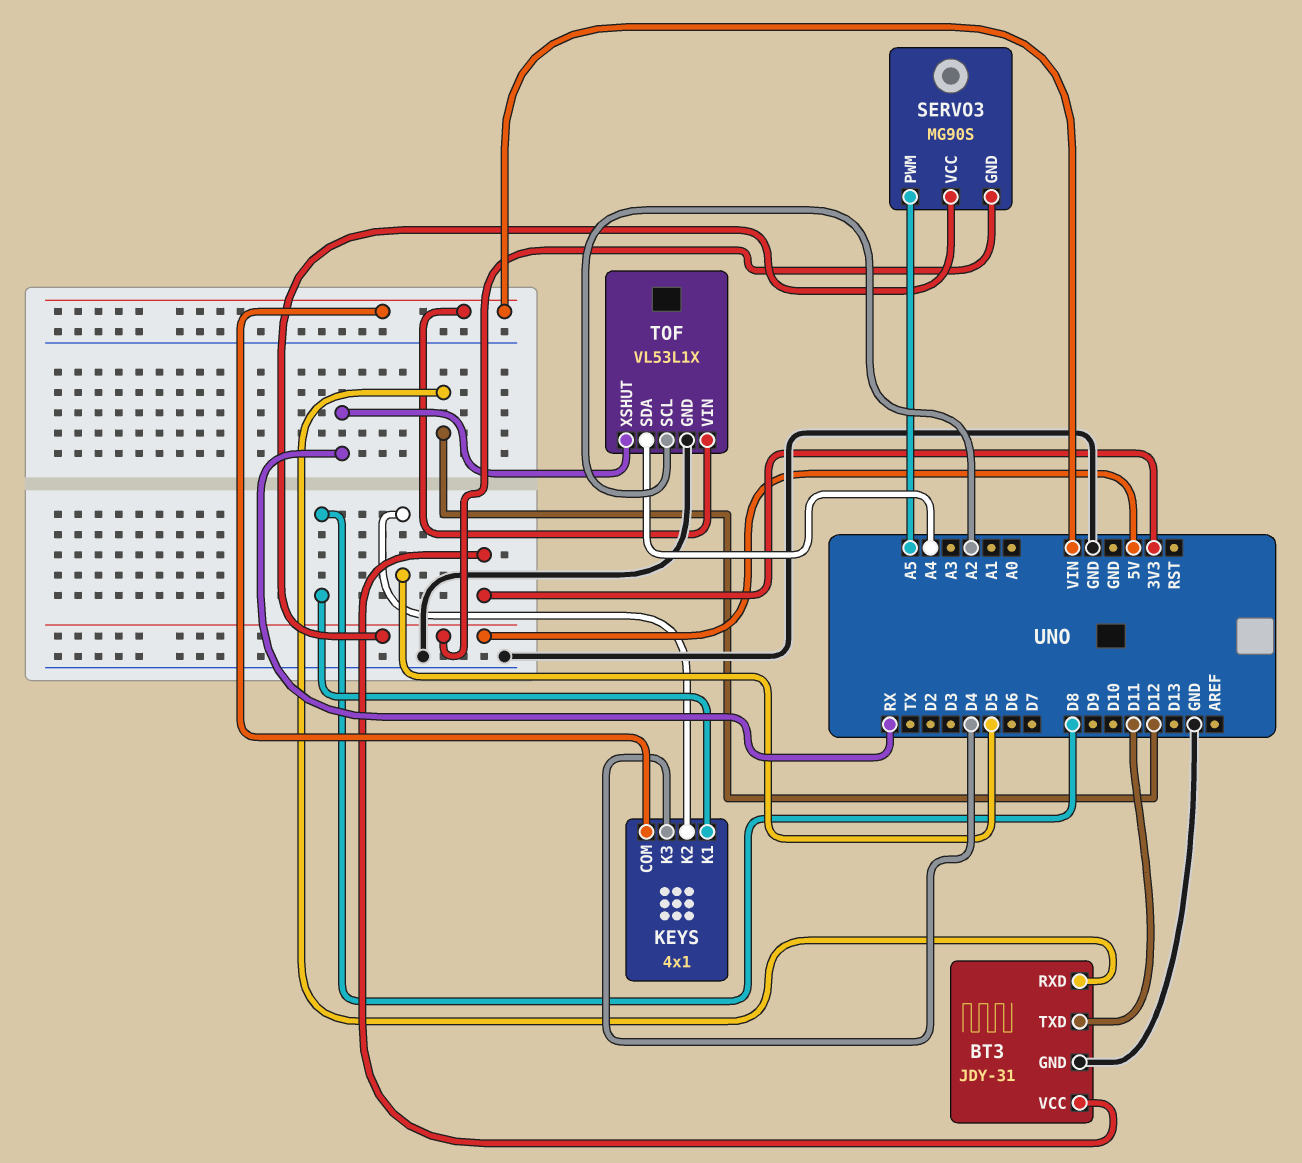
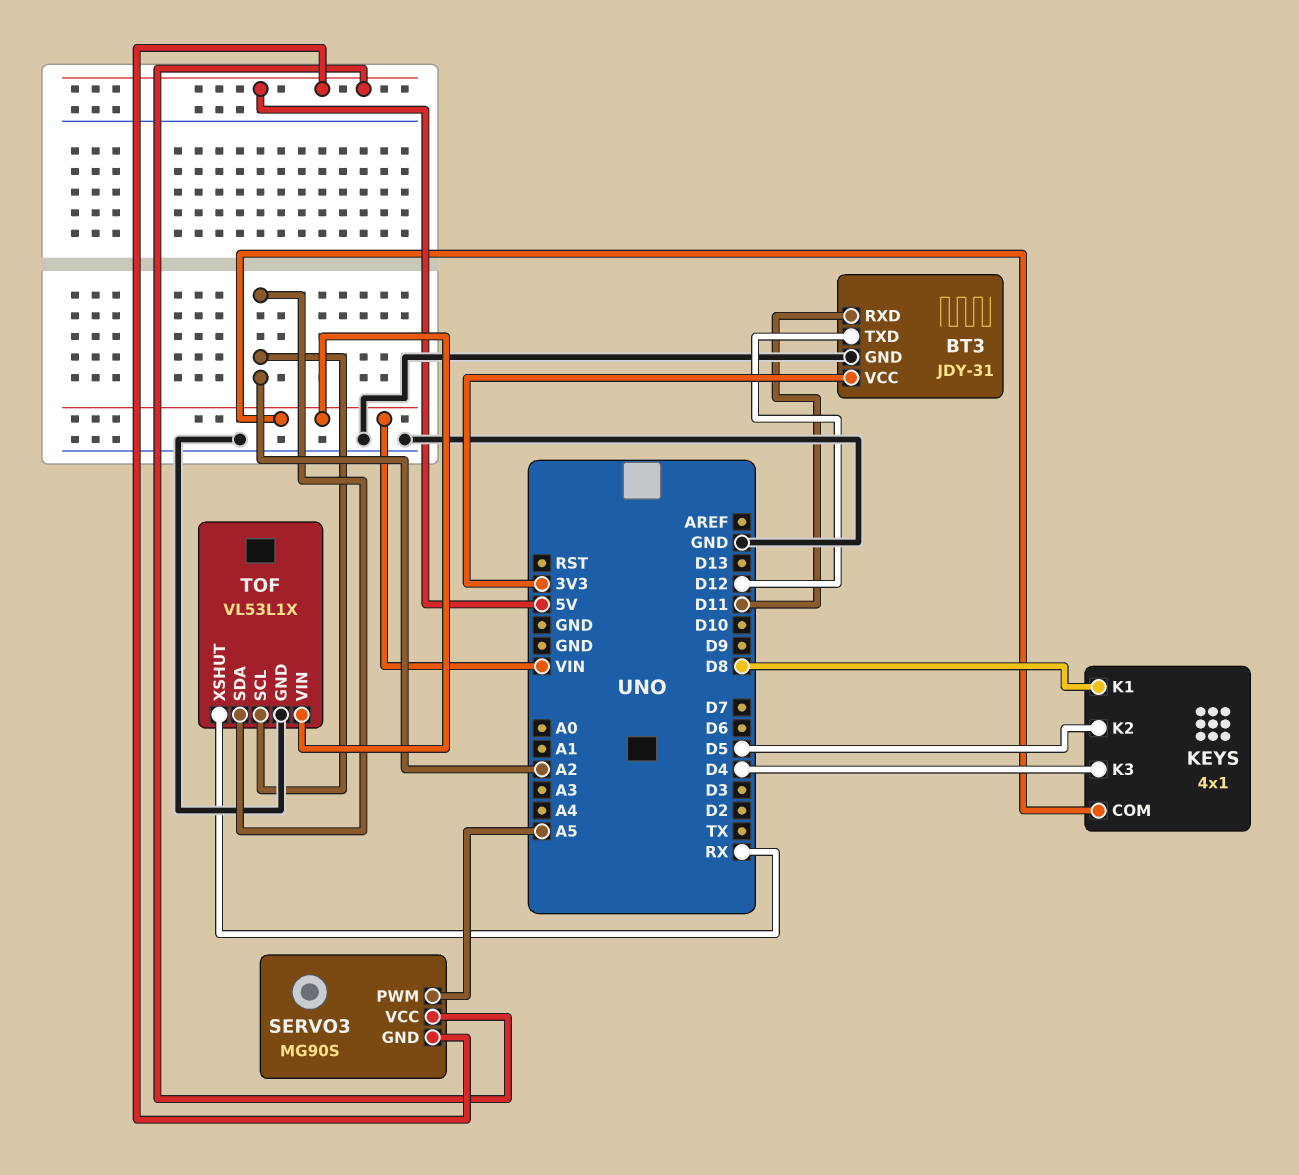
BT3 pin RXD: D12 -> D11
BT3 pin TXD: D11 -> D12
TOF pin SDA: A4 -> A2

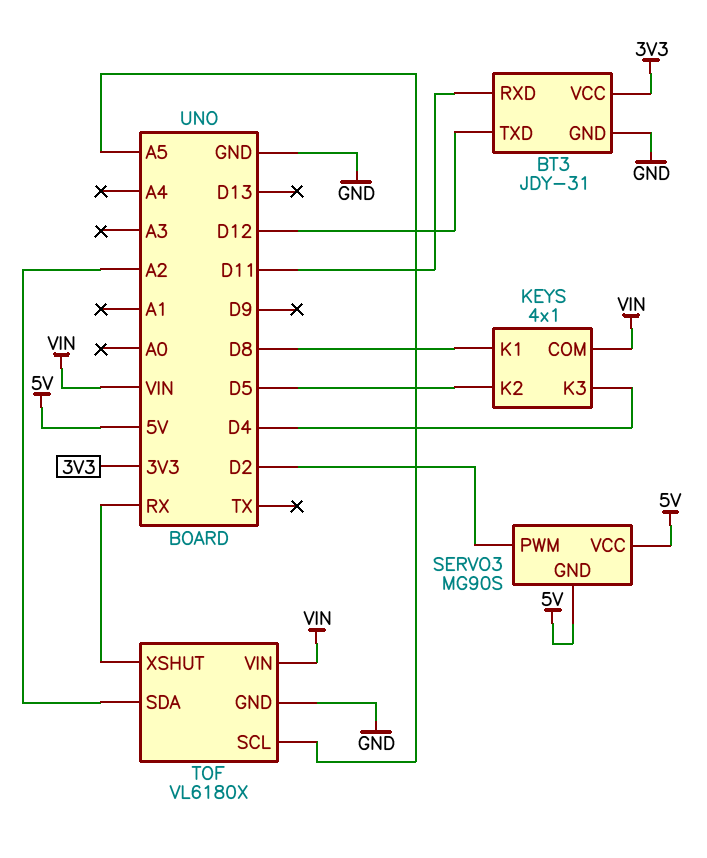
SERVO3 pin PWM: A5 -> D2
TOF: VL53L1X -> VL6180X
TOF pin SCL: A2 -> A5

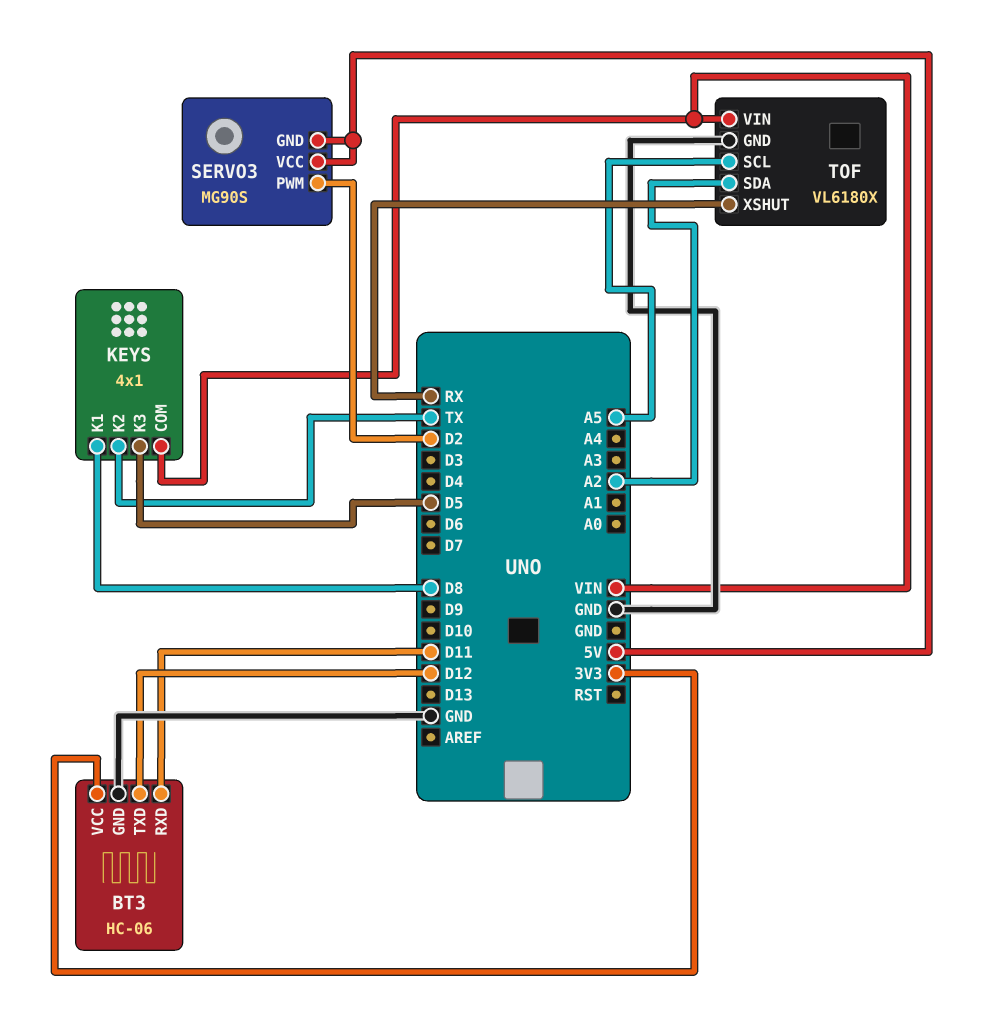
BT3: JDY-31 -> HC-06
KEYS pin K2: D5 -> TX
KEYS pin K3: D4 -> D5

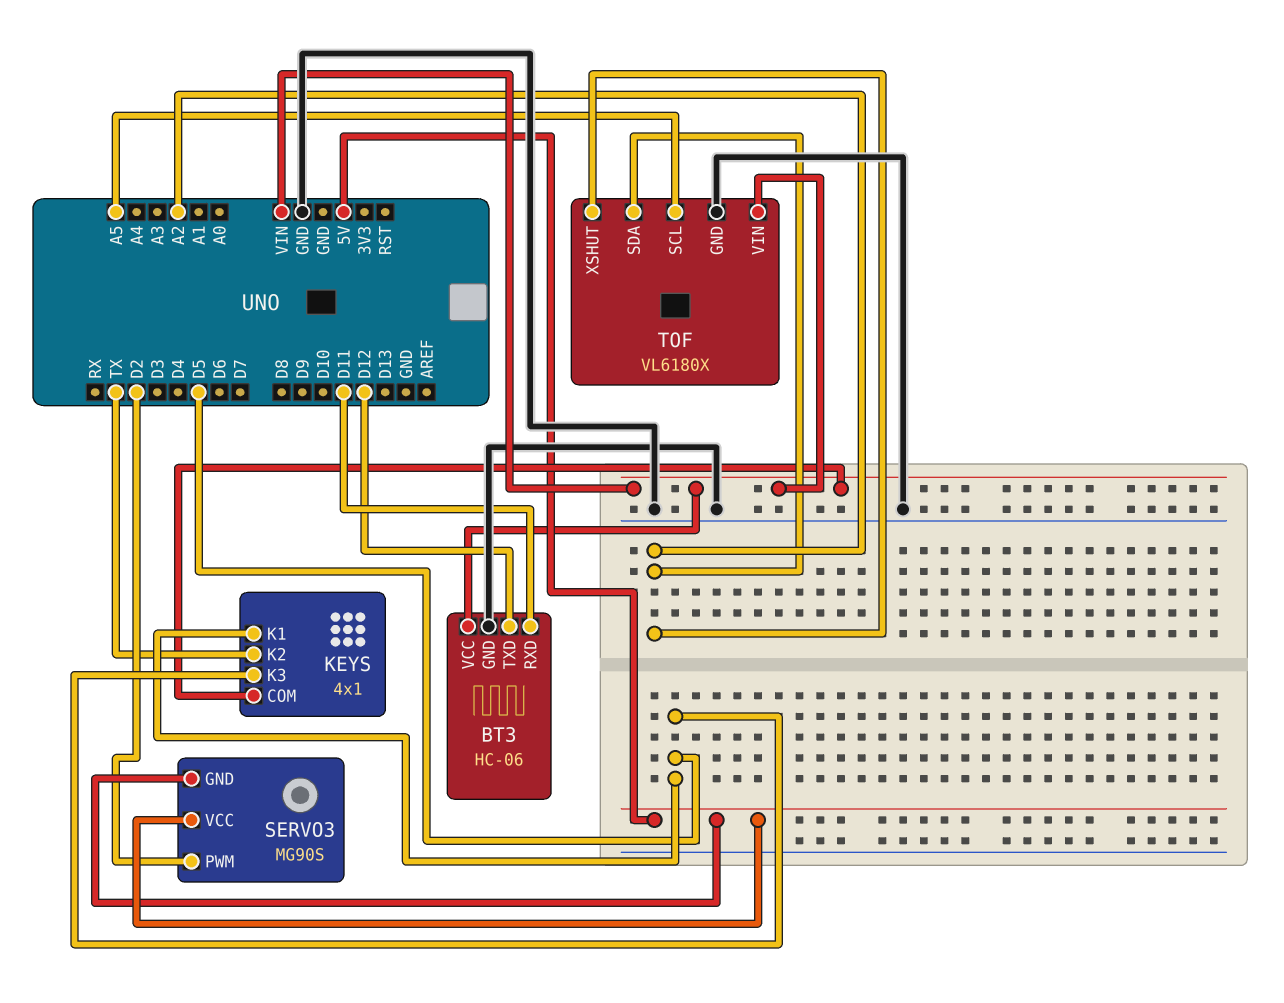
BT3 pin VCC: 3V3 -> VIN
KEYS pin K1: D8 -> D5
TOF pin XSHUT: RX -> A2

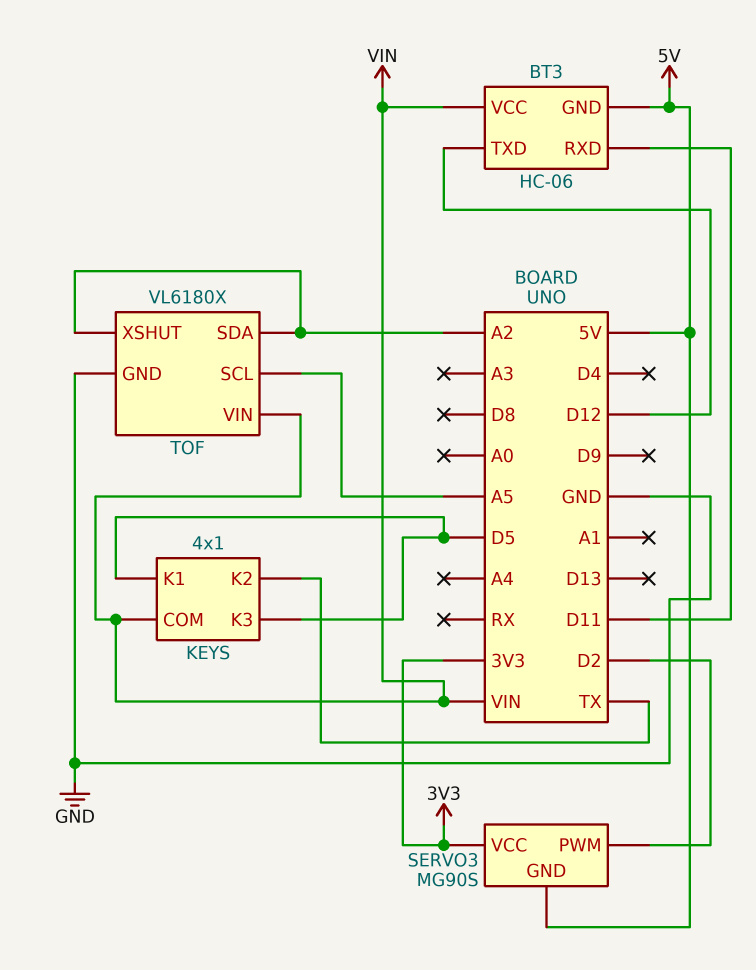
BT3 pin GND: GND -> 5V
SERVO3 pin VCC: 5V -> 3V3

